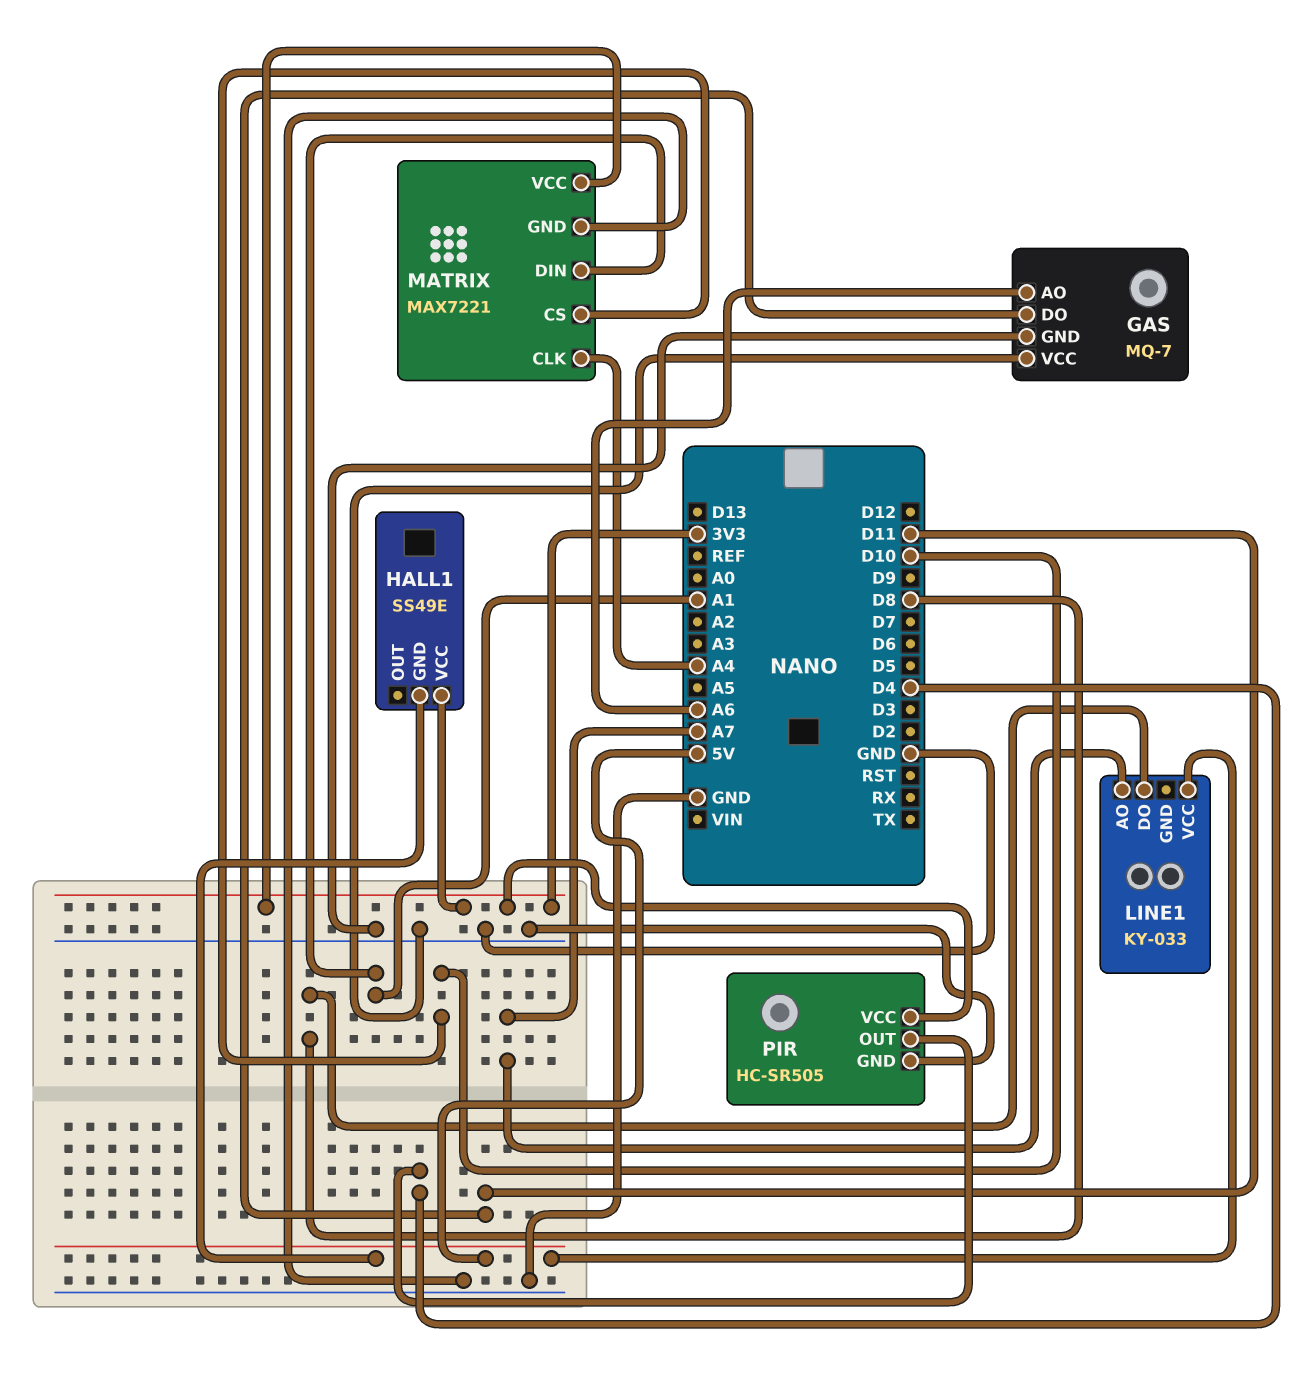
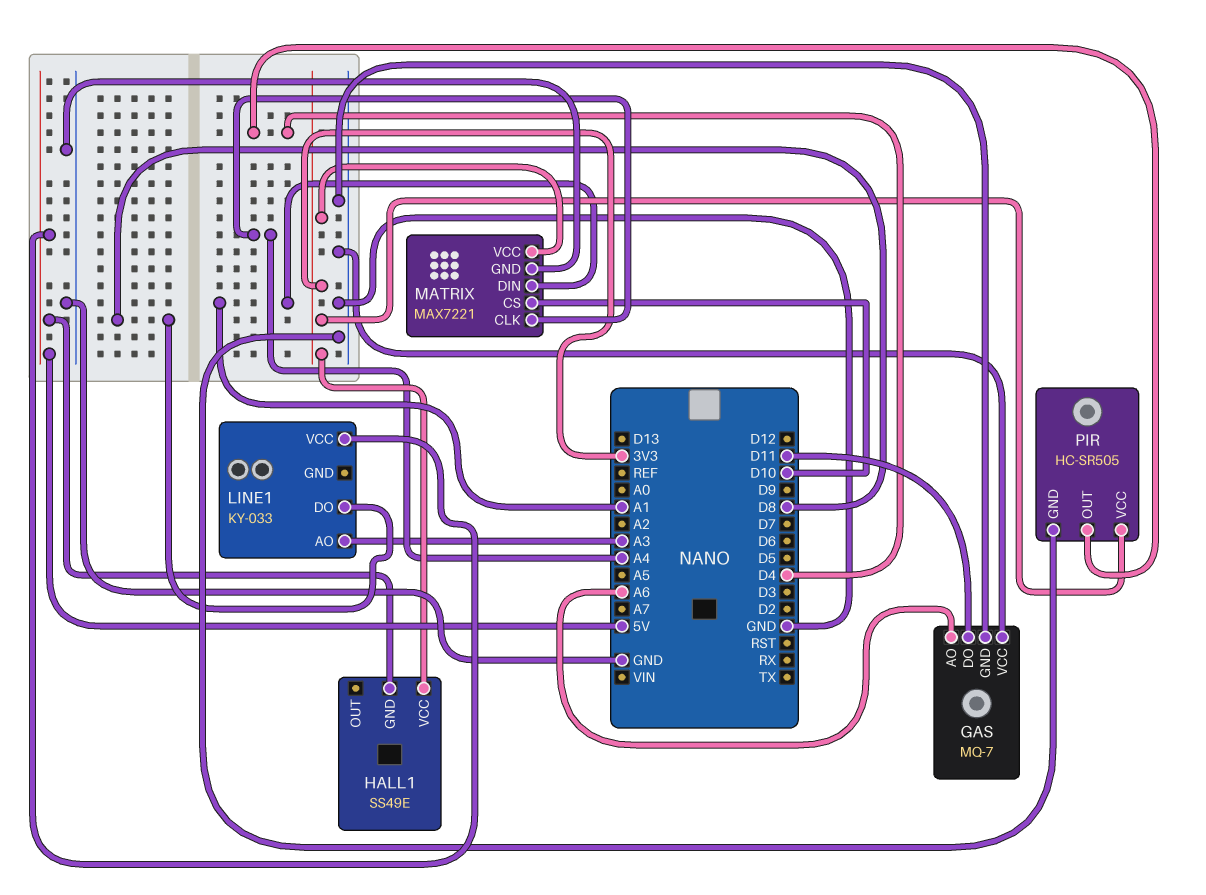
LINE1 pin AO: A7 -> A3

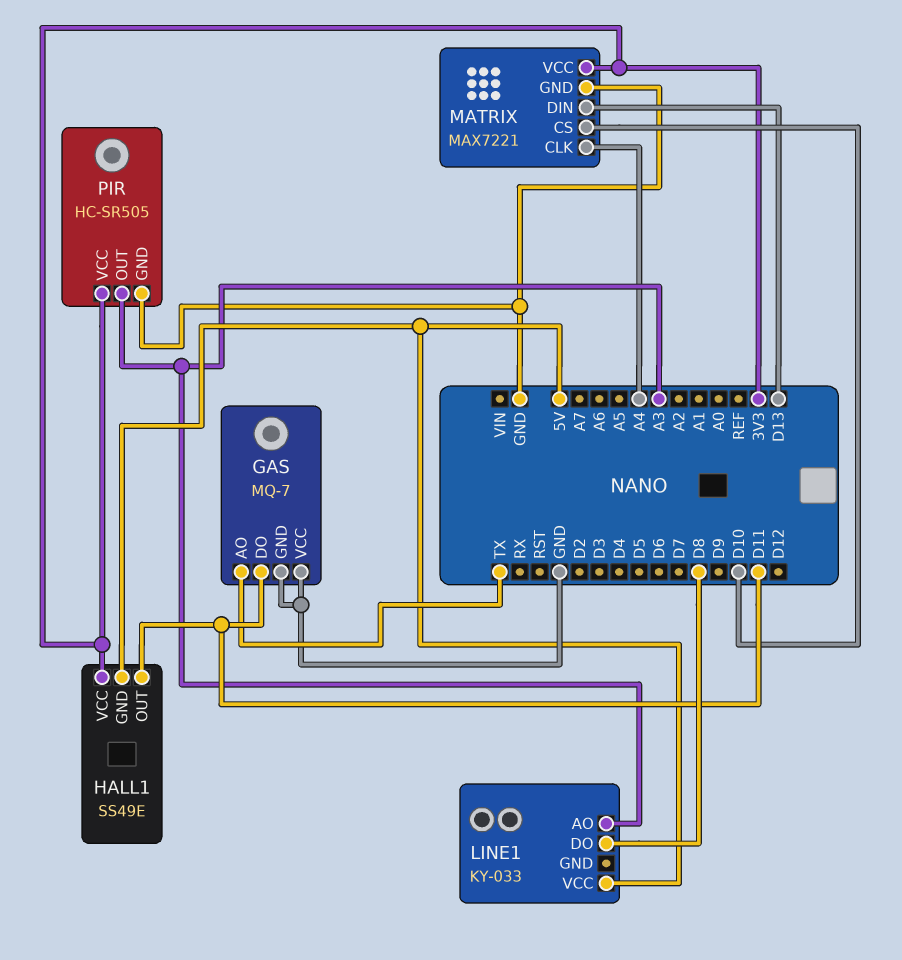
GAS pin AO: A6 -> TX
HALL1 pin OUT: none -> D11
MATRIX pin DIN: A1 -> D13
PIR pin OUT: D4 -> A3

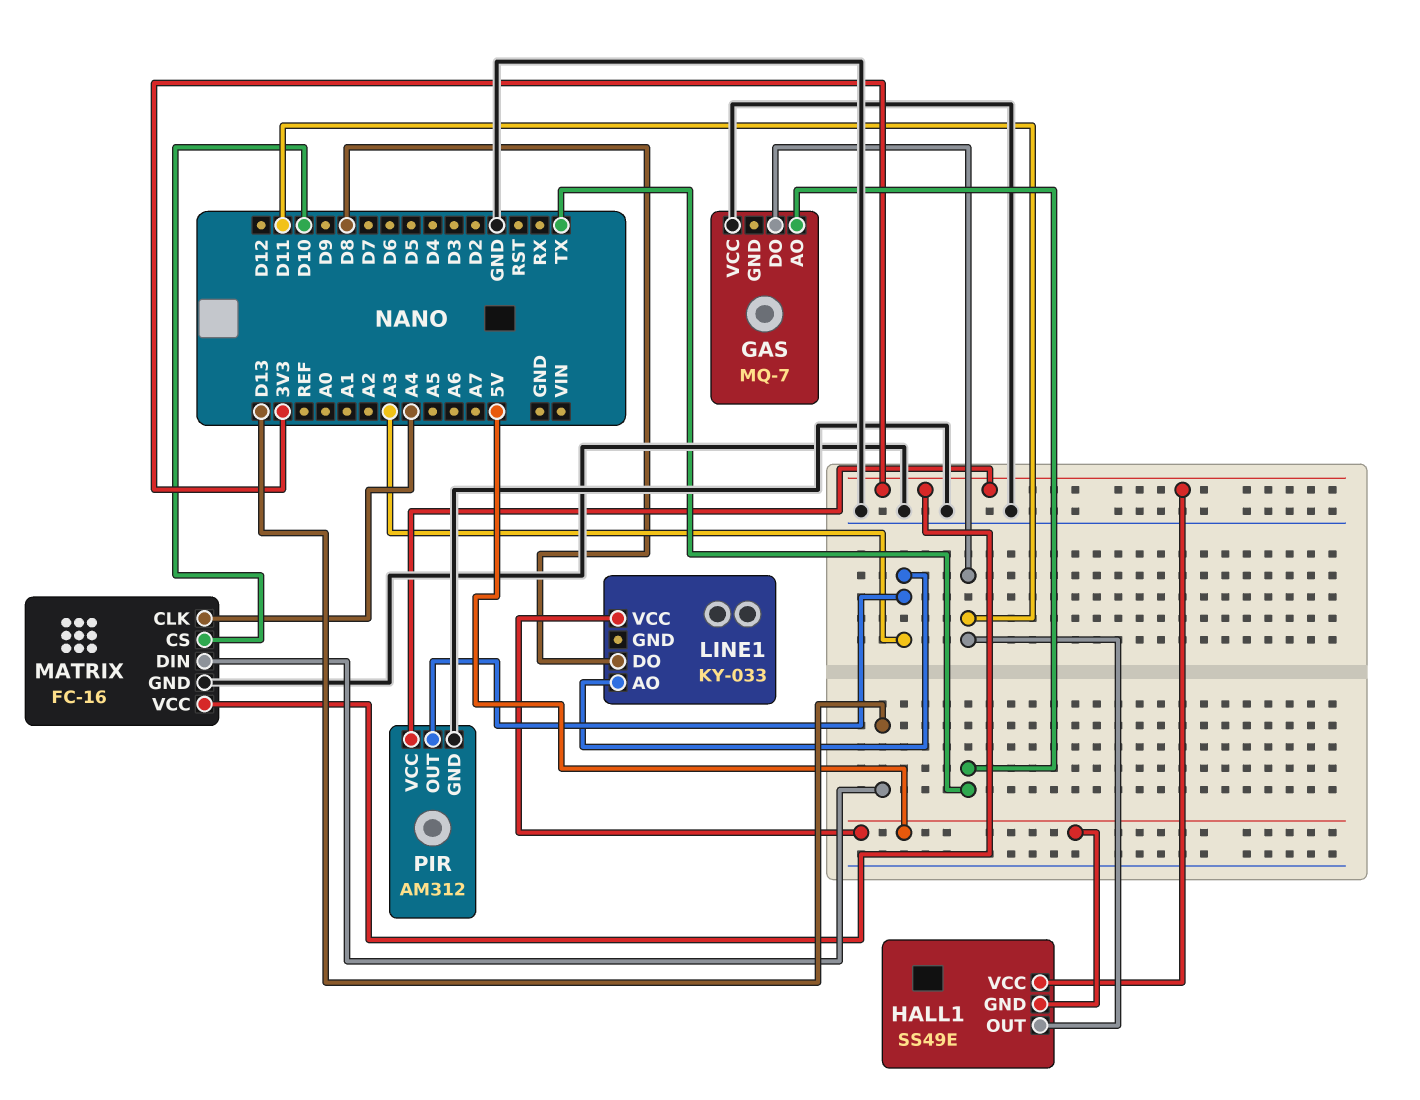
GAS pin GND: GND -> none
MATRIX: MAX7221 -> FC-16
PIR: HC-SR505 -> AM312

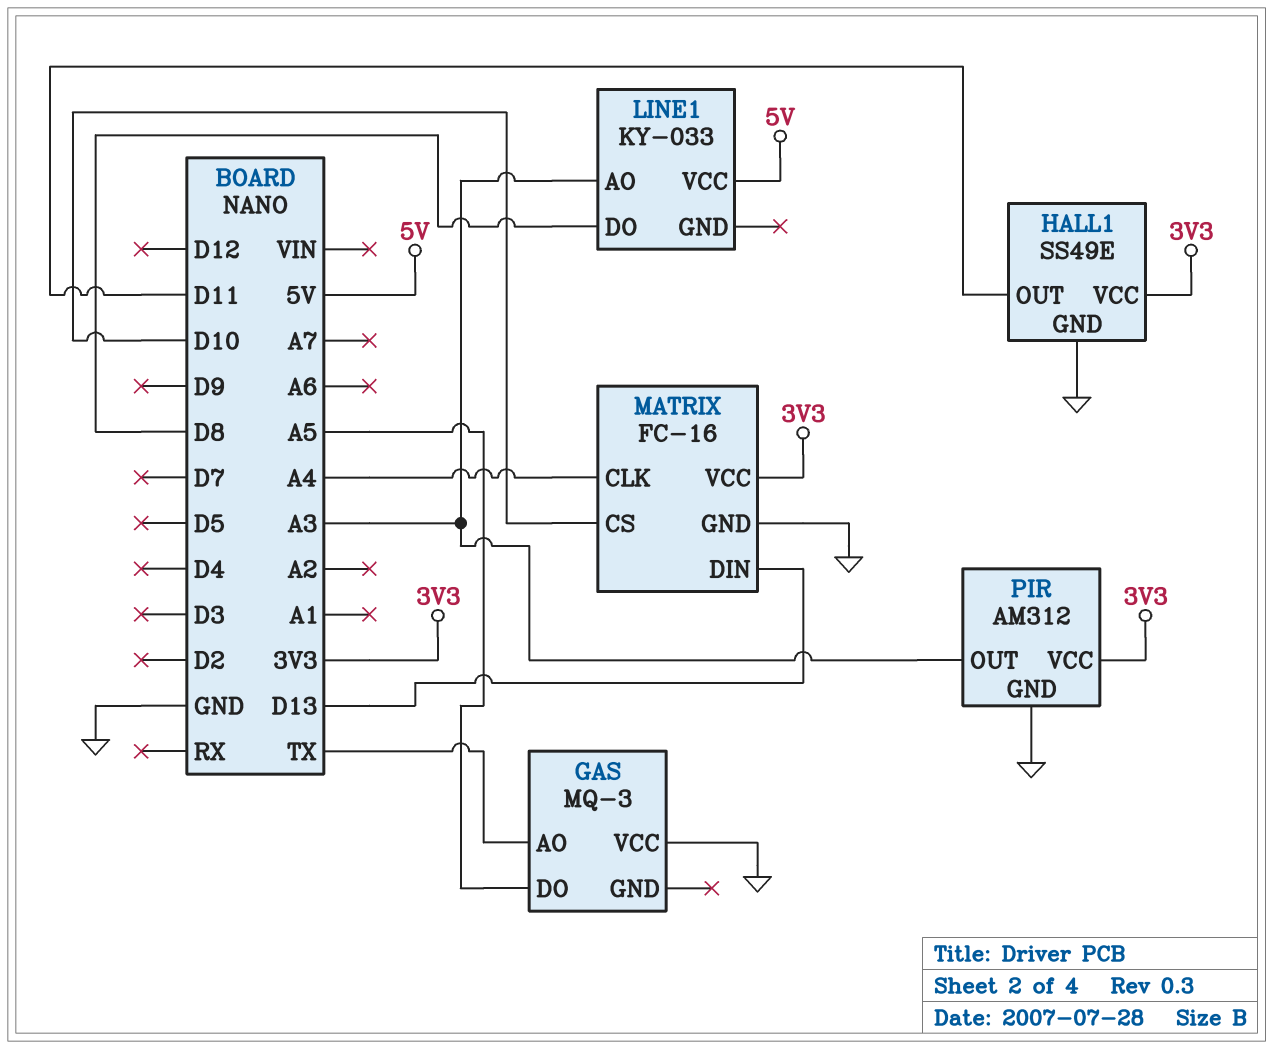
GAS: MQ-7 -> MQ-3
GAS pin DO: D11 -> A5
HALL1 pin GND: 5V -> GND

